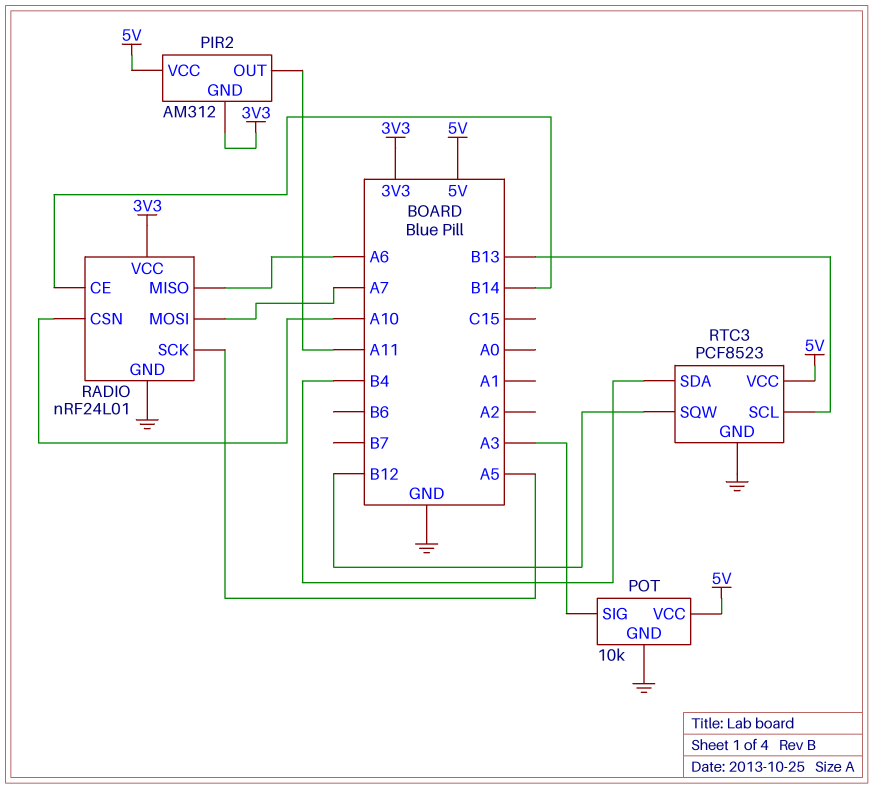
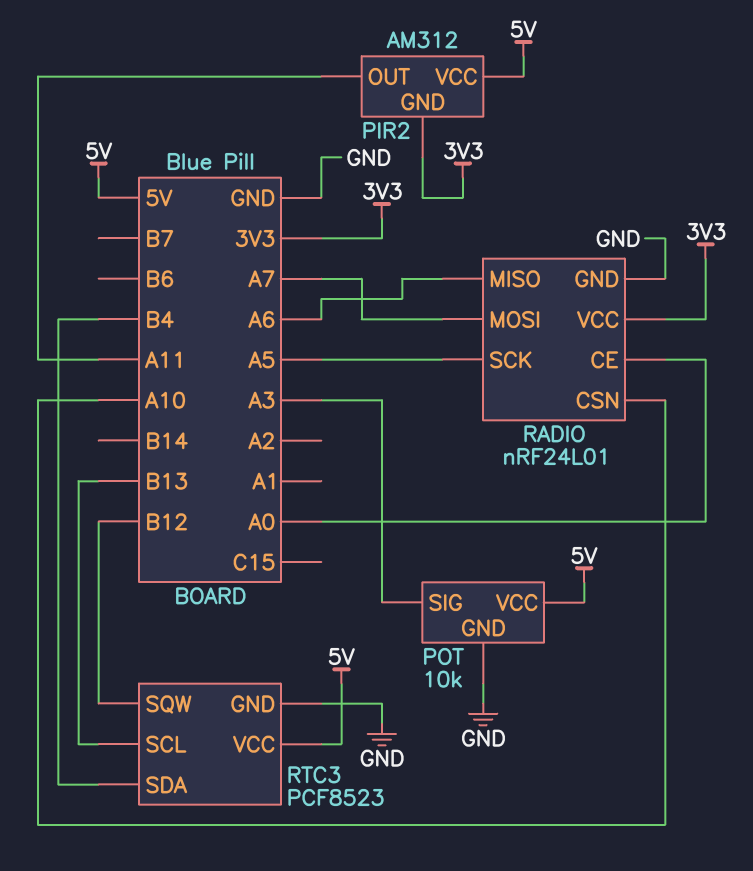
RADIO pin CE: B14 -> A0

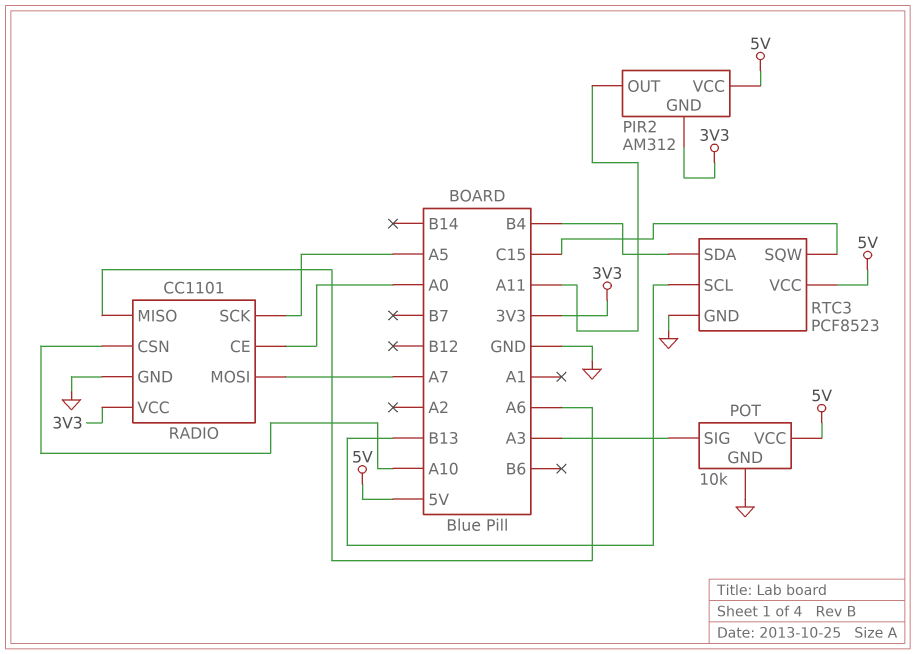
RADIO: nRF24L01 -> CC1101
RTC3 pin SQW: B12 -> C15

